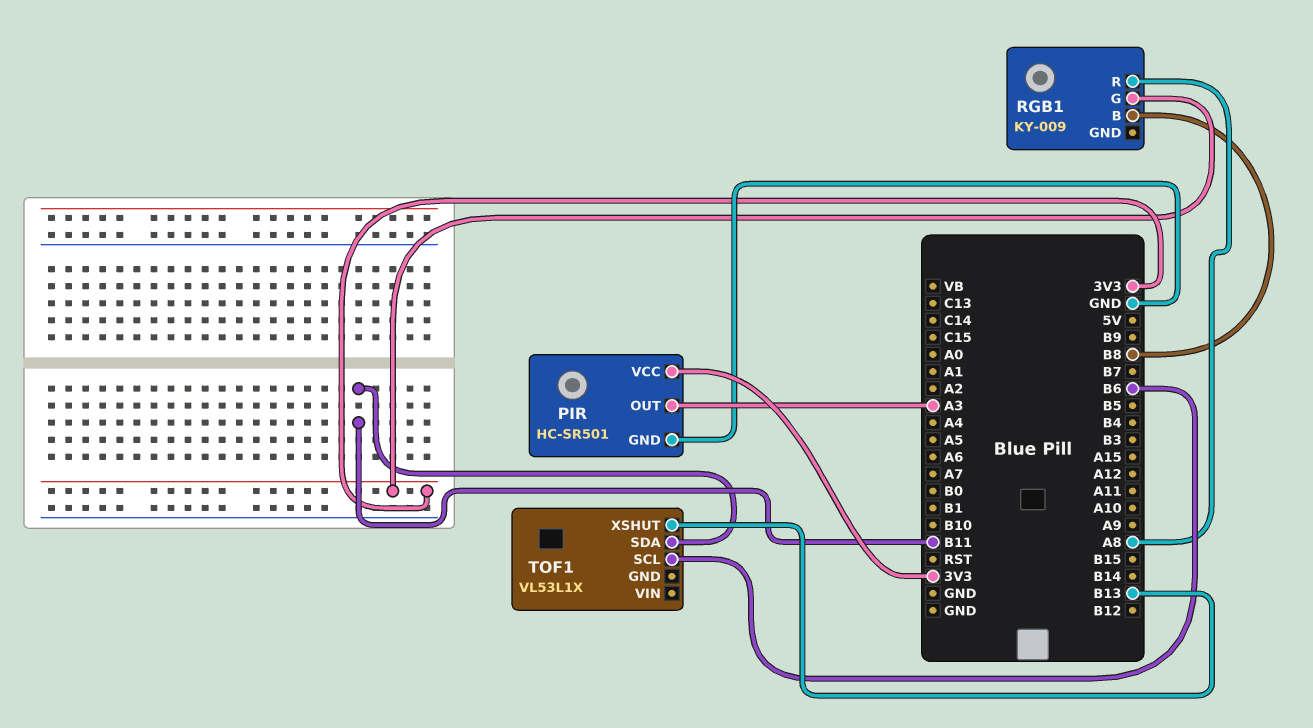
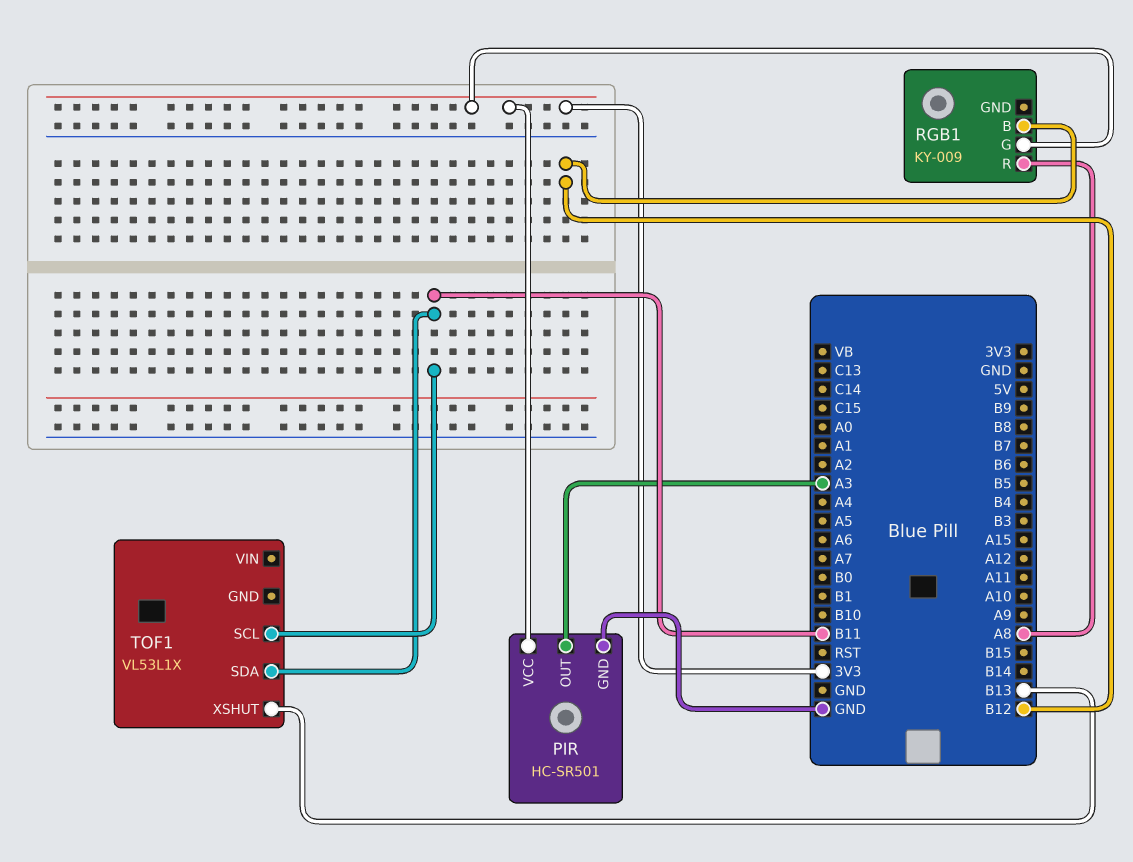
RGB1 pin B: B8 -> B12
TOF1 pin SCL: B6 -> B11

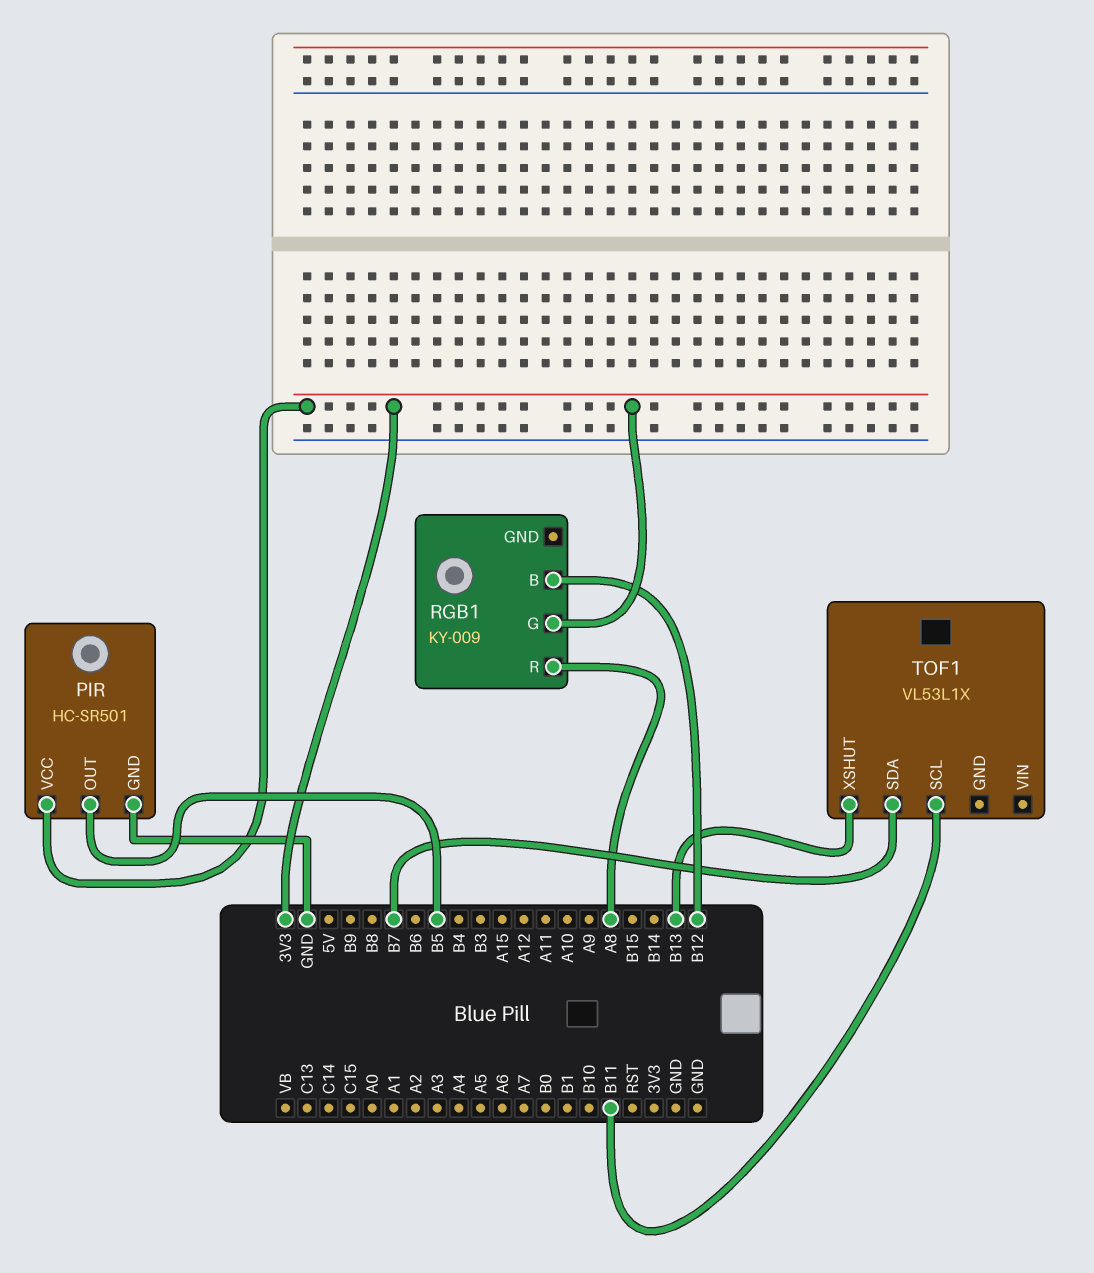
PIR pin OUT: A3 -> B5
TOF1 pin SDA: B11 -> B7

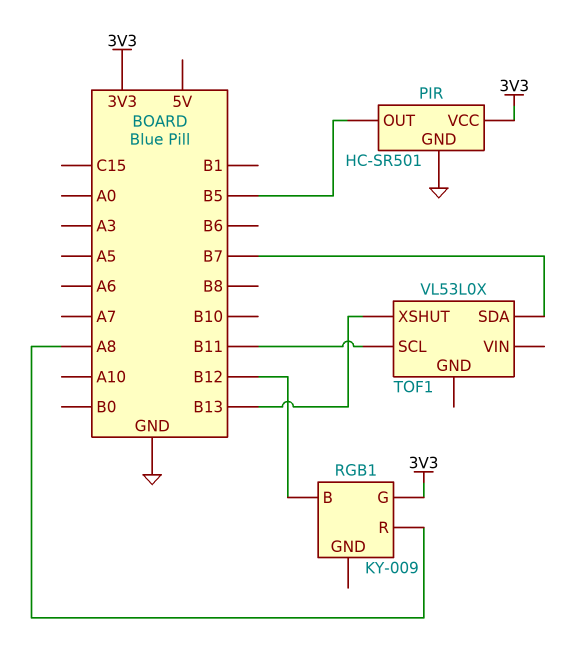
TOF1: VL53L1X -> VL53L0X

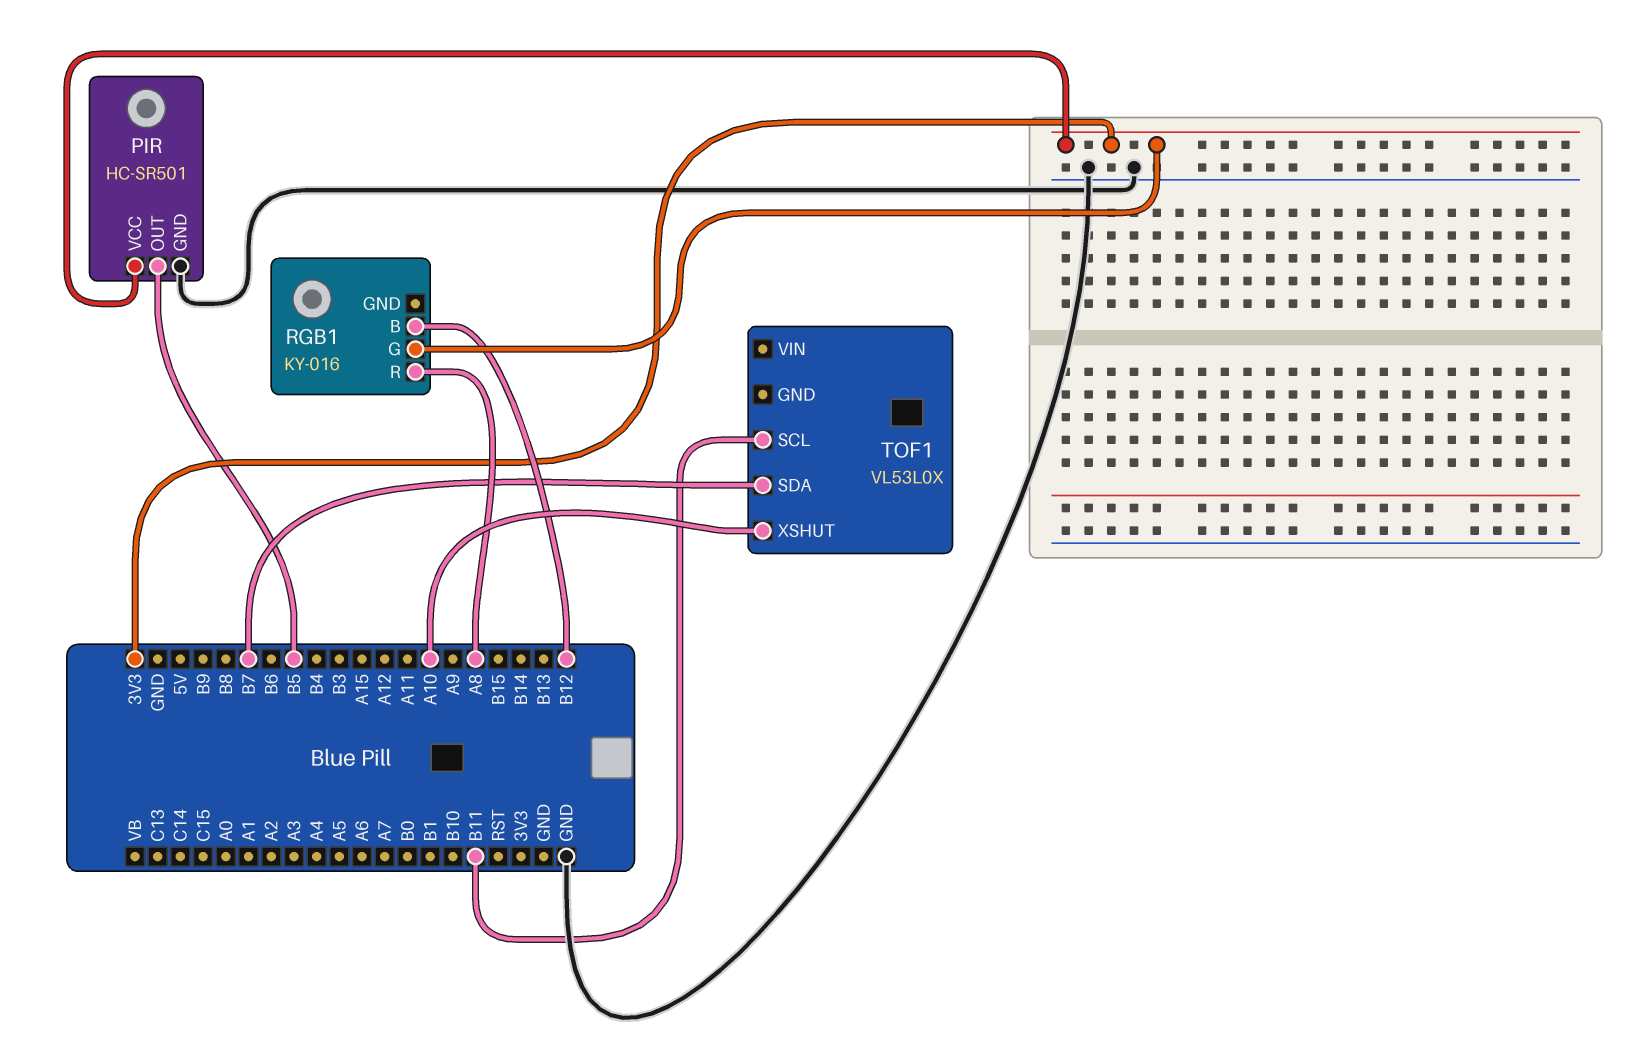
RGB1: KY-009 -> KY-016
TOF1 pin XSHUT: B13 -> A10

